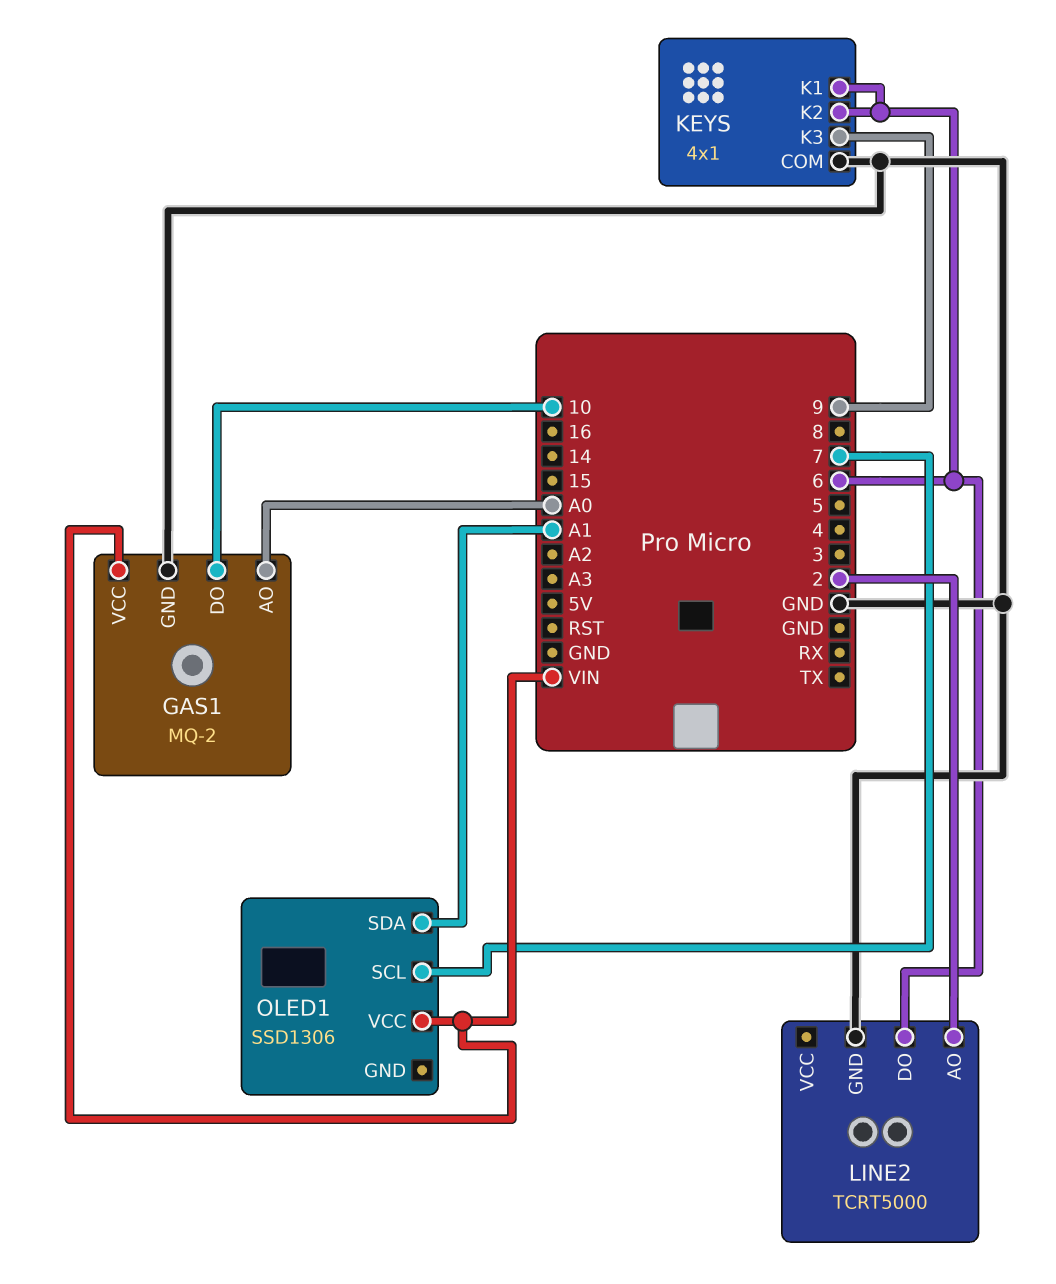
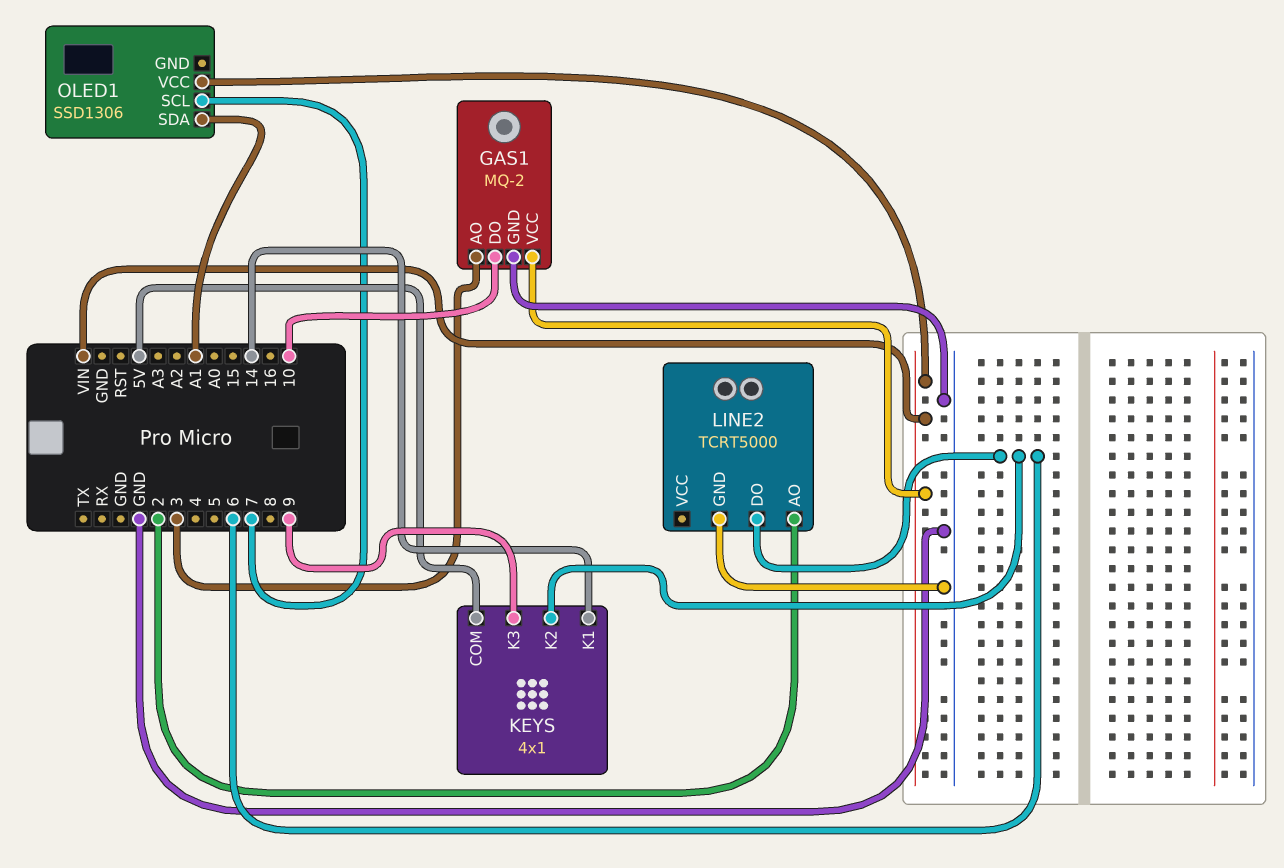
GAS1 pin AO: A0 -> 3
KEYS pin COM: GND -> 5V
KEYS pin K1: 6 -> 14

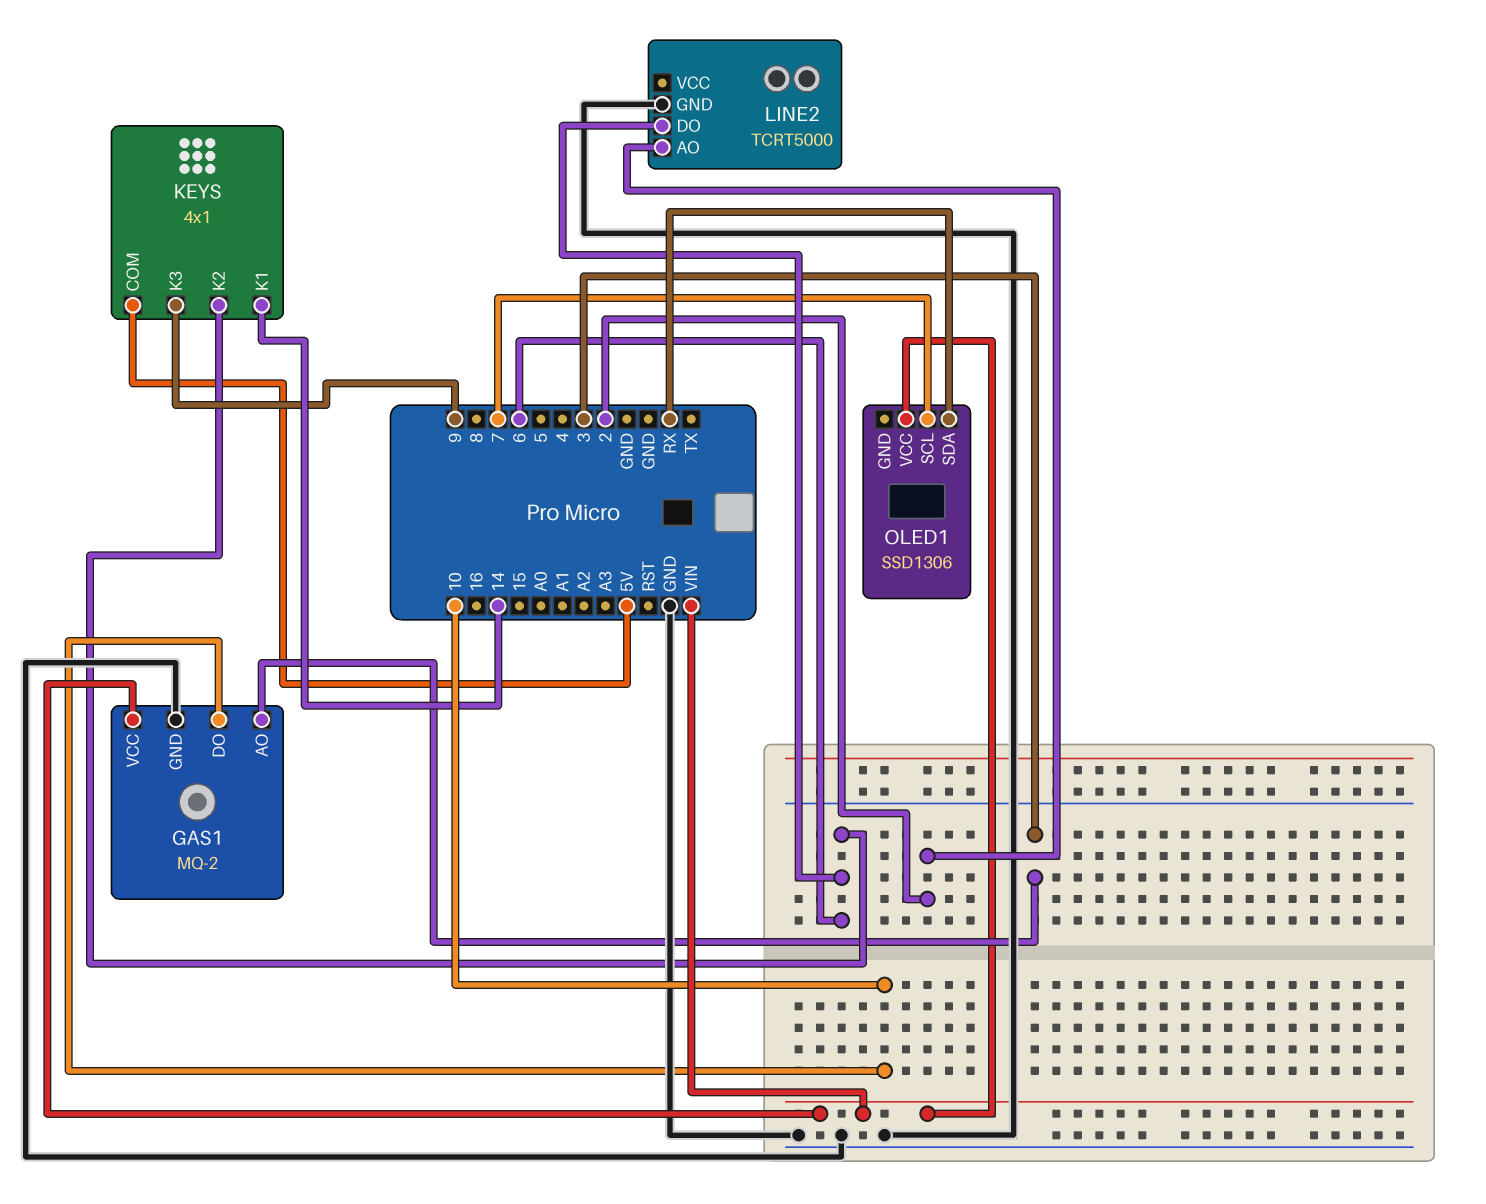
OLED1 pin SDA: A1 -> RX

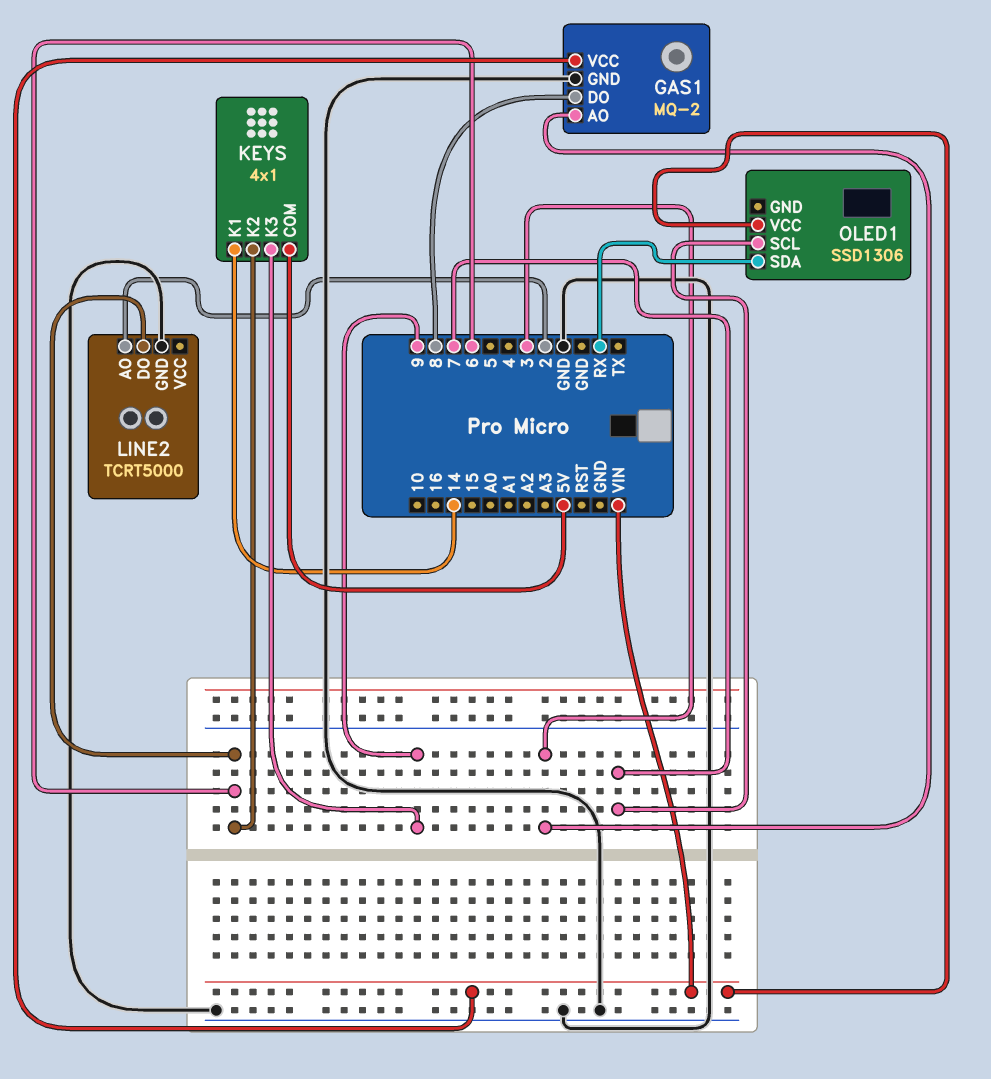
GAS1 pin DO: 10 -> 8

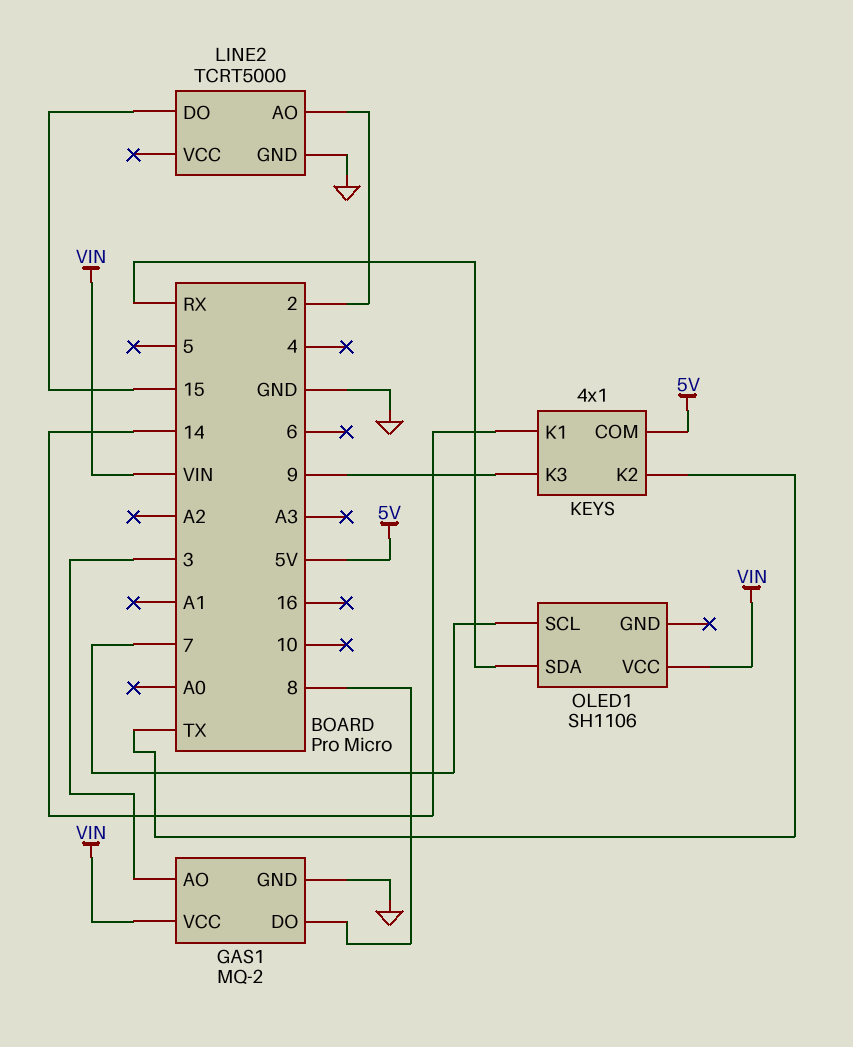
KEYS pin K2: 6 -> TX
LINE2 pin DO: 6 -> 15
OLED1: SSD1306 -> SH1106

